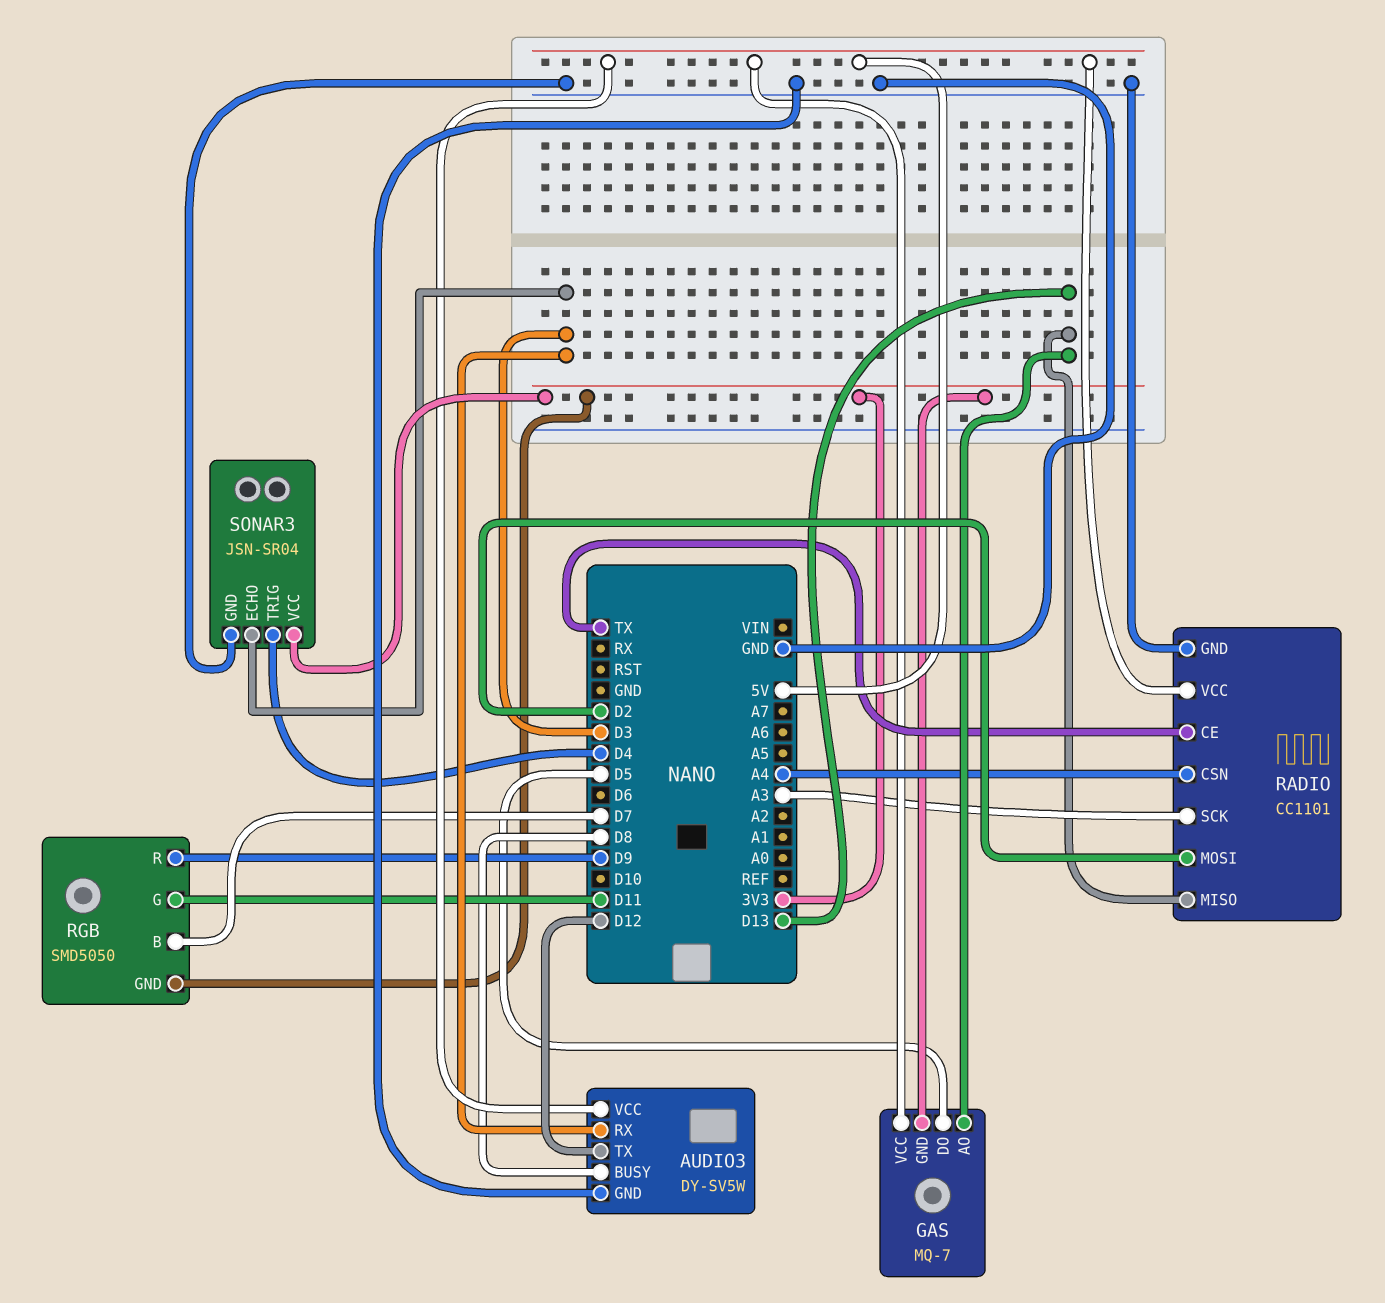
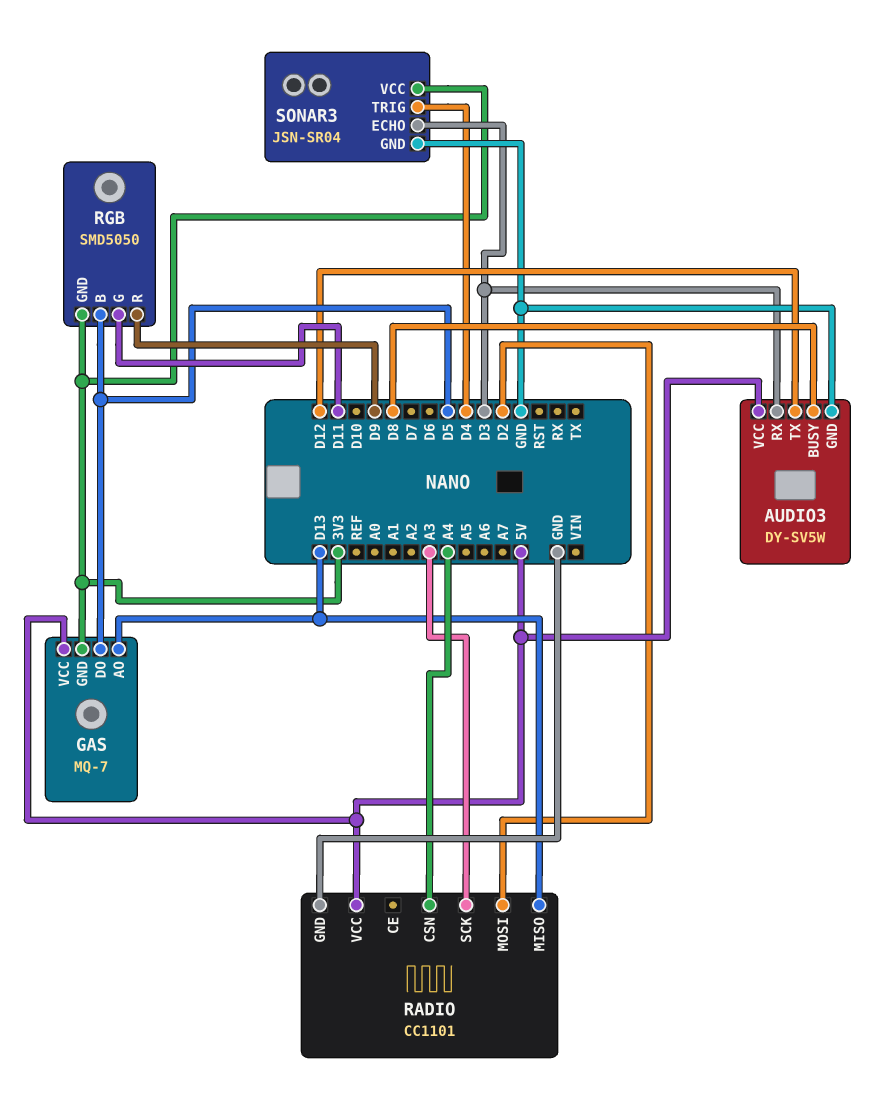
RADIO pin CE: TX -> none
RGB pin B: D7 -> D5

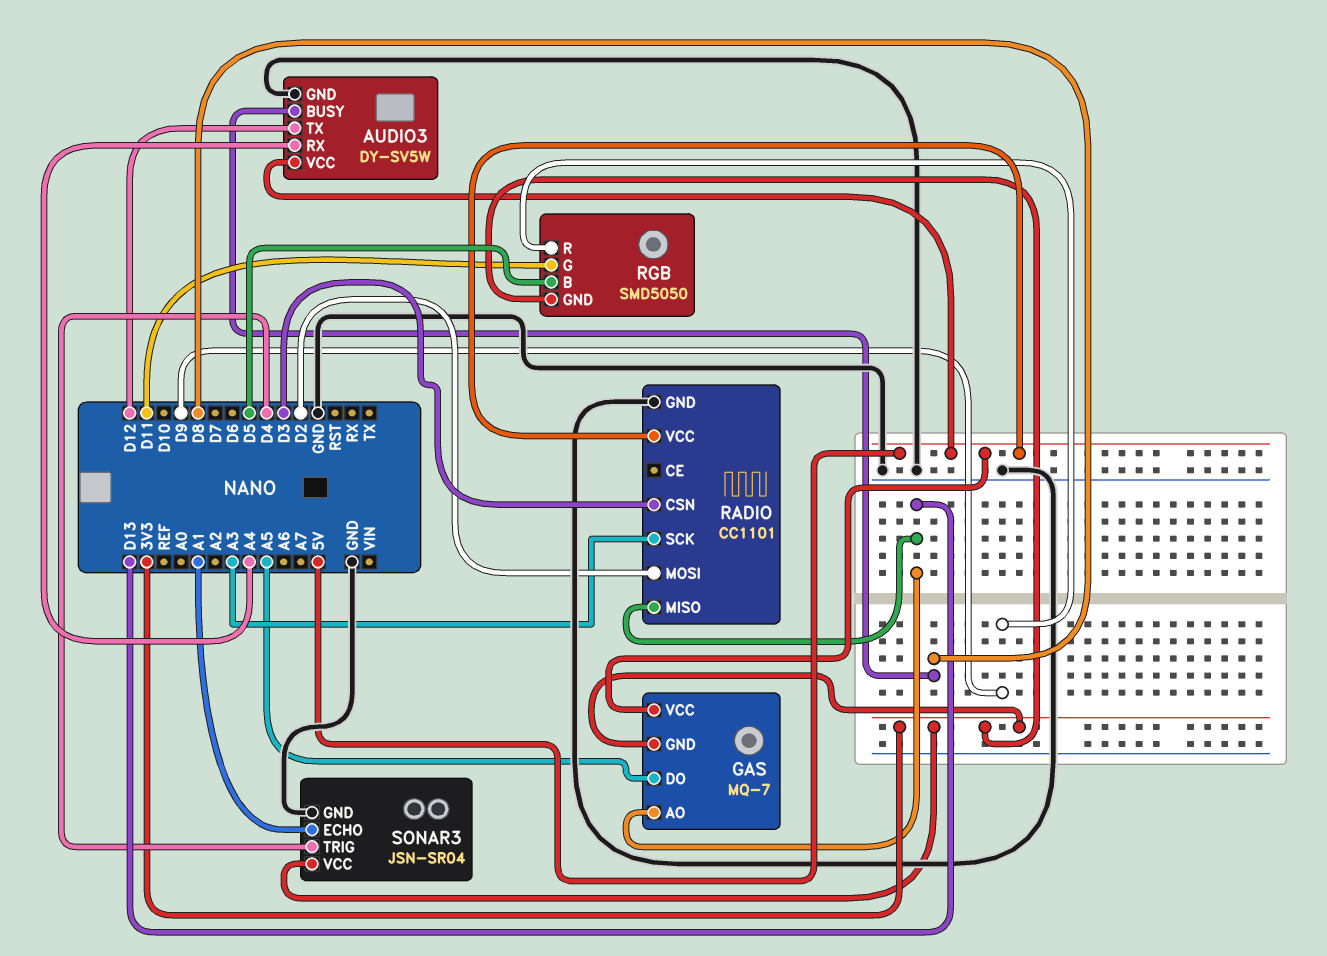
AUDIO3 pin RX: D3 -> A4
GAS pin DO: D5 -> A5
RADIO pin CSN: A4 -> D3
SONAR3 pin ECHO: D3 -> A1

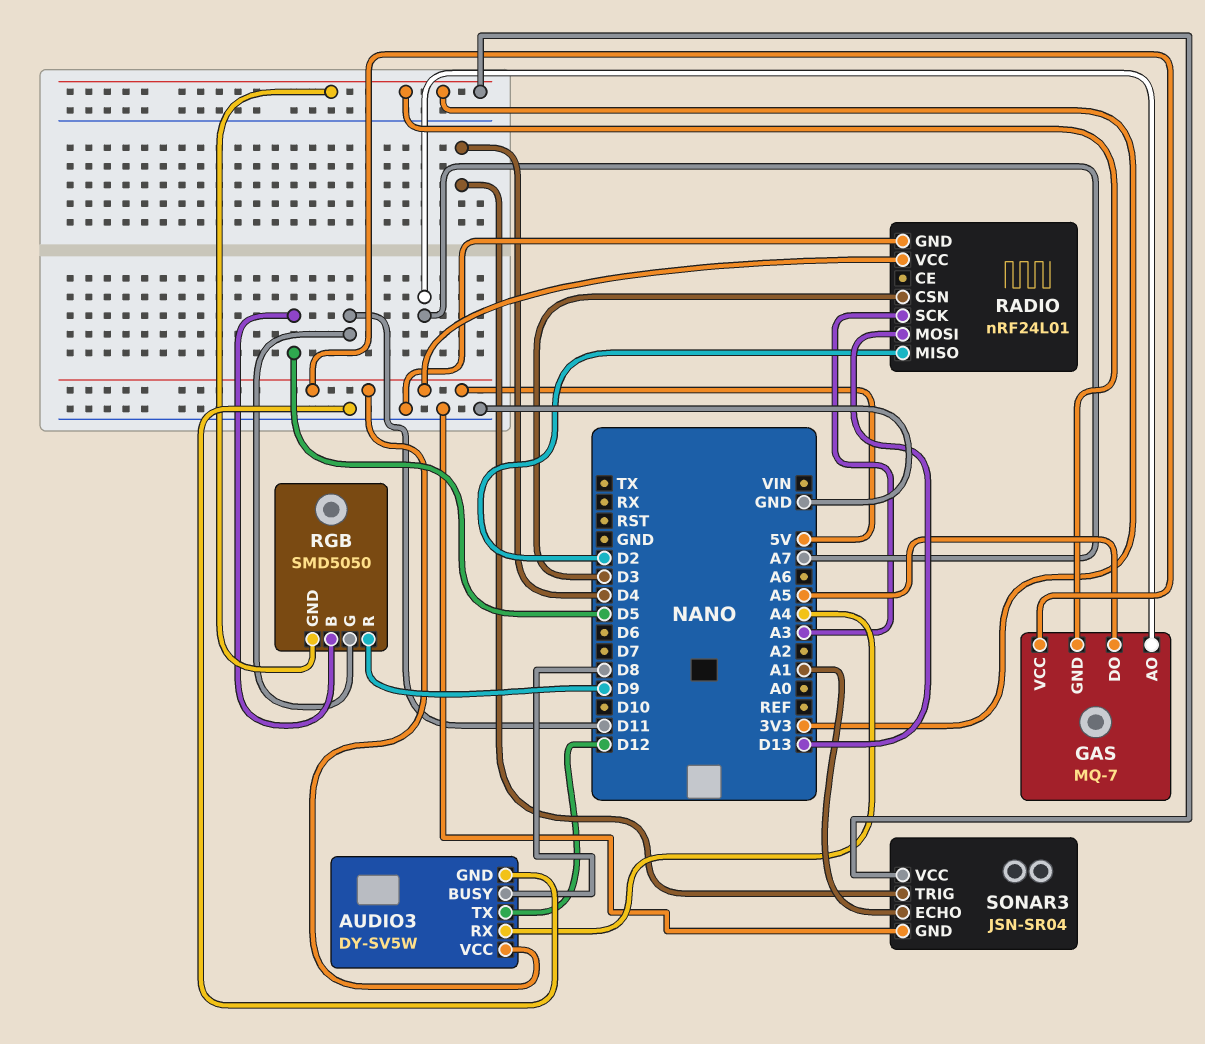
GAS pin AO: D13 -> A7
RADIO: CC1101 -> nRF24L01
RADIO pin MISO: D13 -> D2
RADIO pin MOSI: D2 -> D13

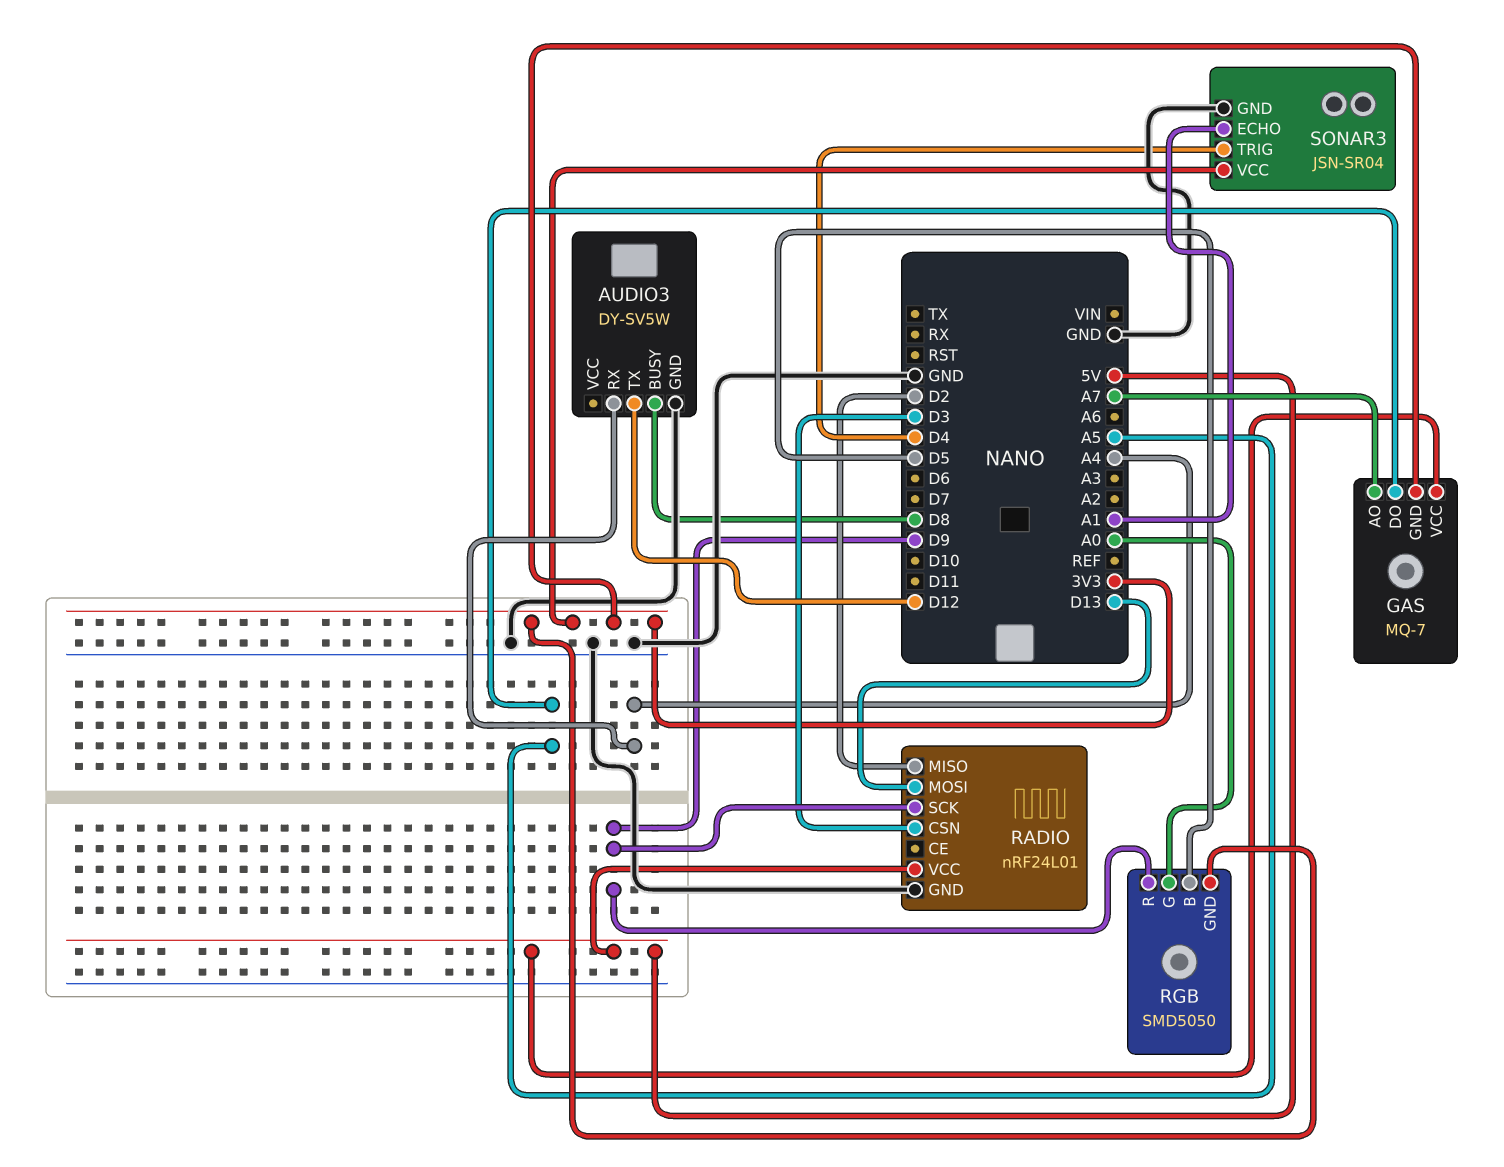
AUDIO3 pin VCC: 5V -> none
RADIO pin SCK: A3 -> D9
RGB pin G: D11 -> A0

